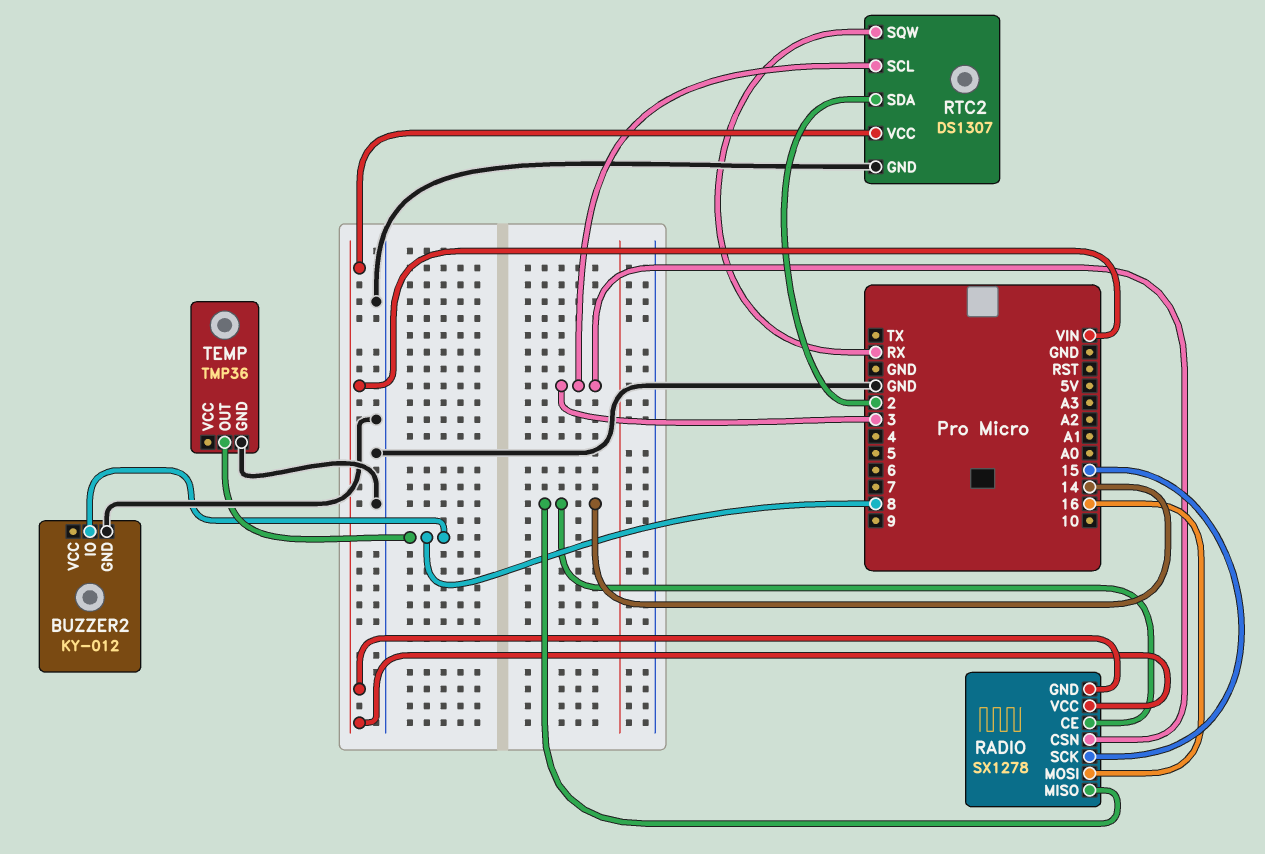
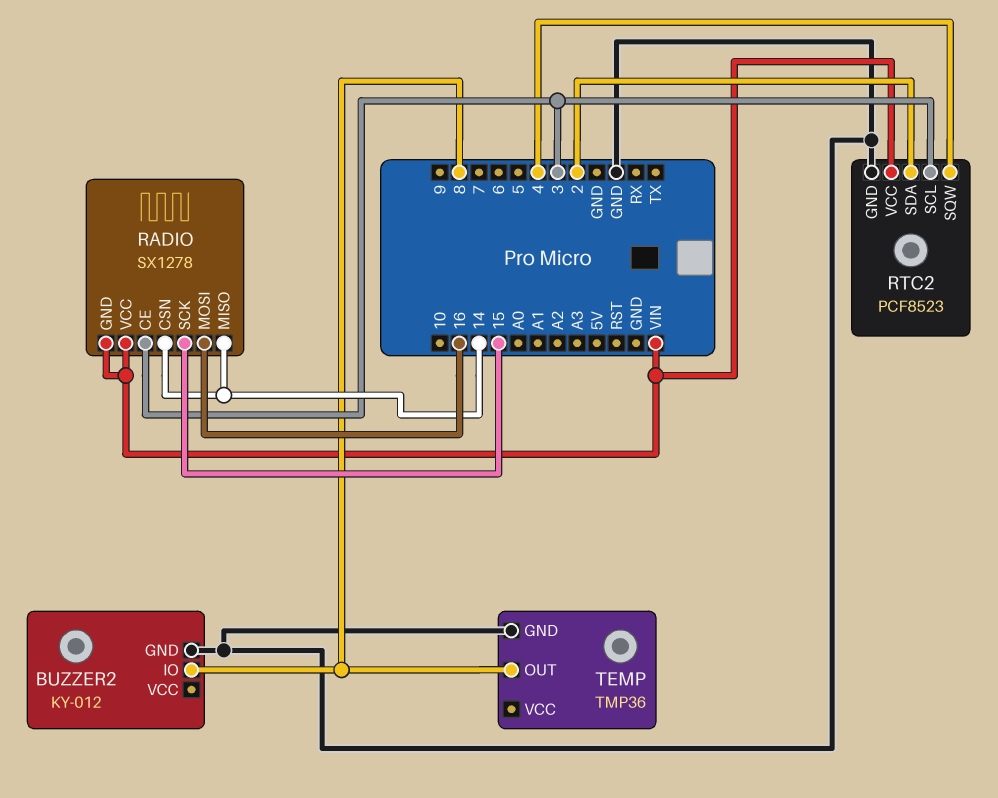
RADIO pin CE: 14 -> 3
RADIO pin CSN: 3 -> 14
RTC2: DS1307 -> PCF8523
RTC2 pin SQW: RX -> 4

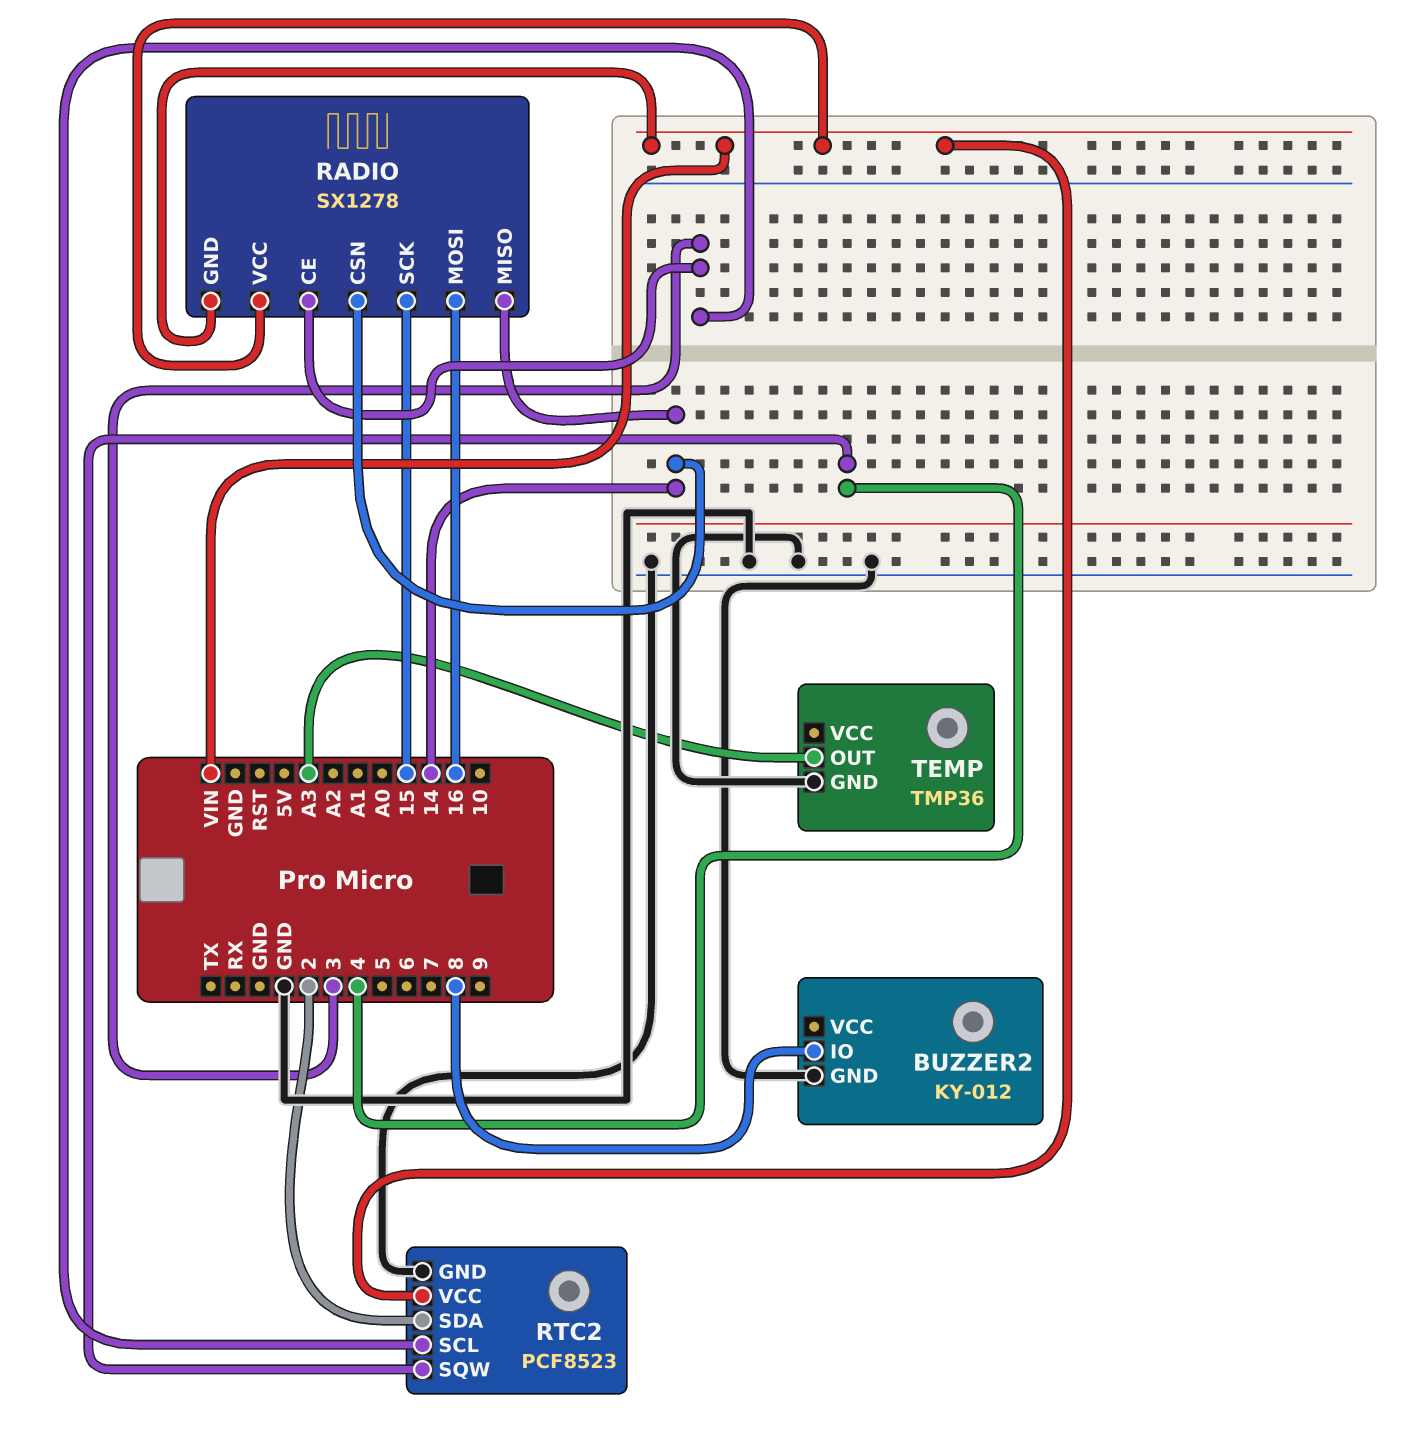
TEMP pin OUT: 8 -> A3

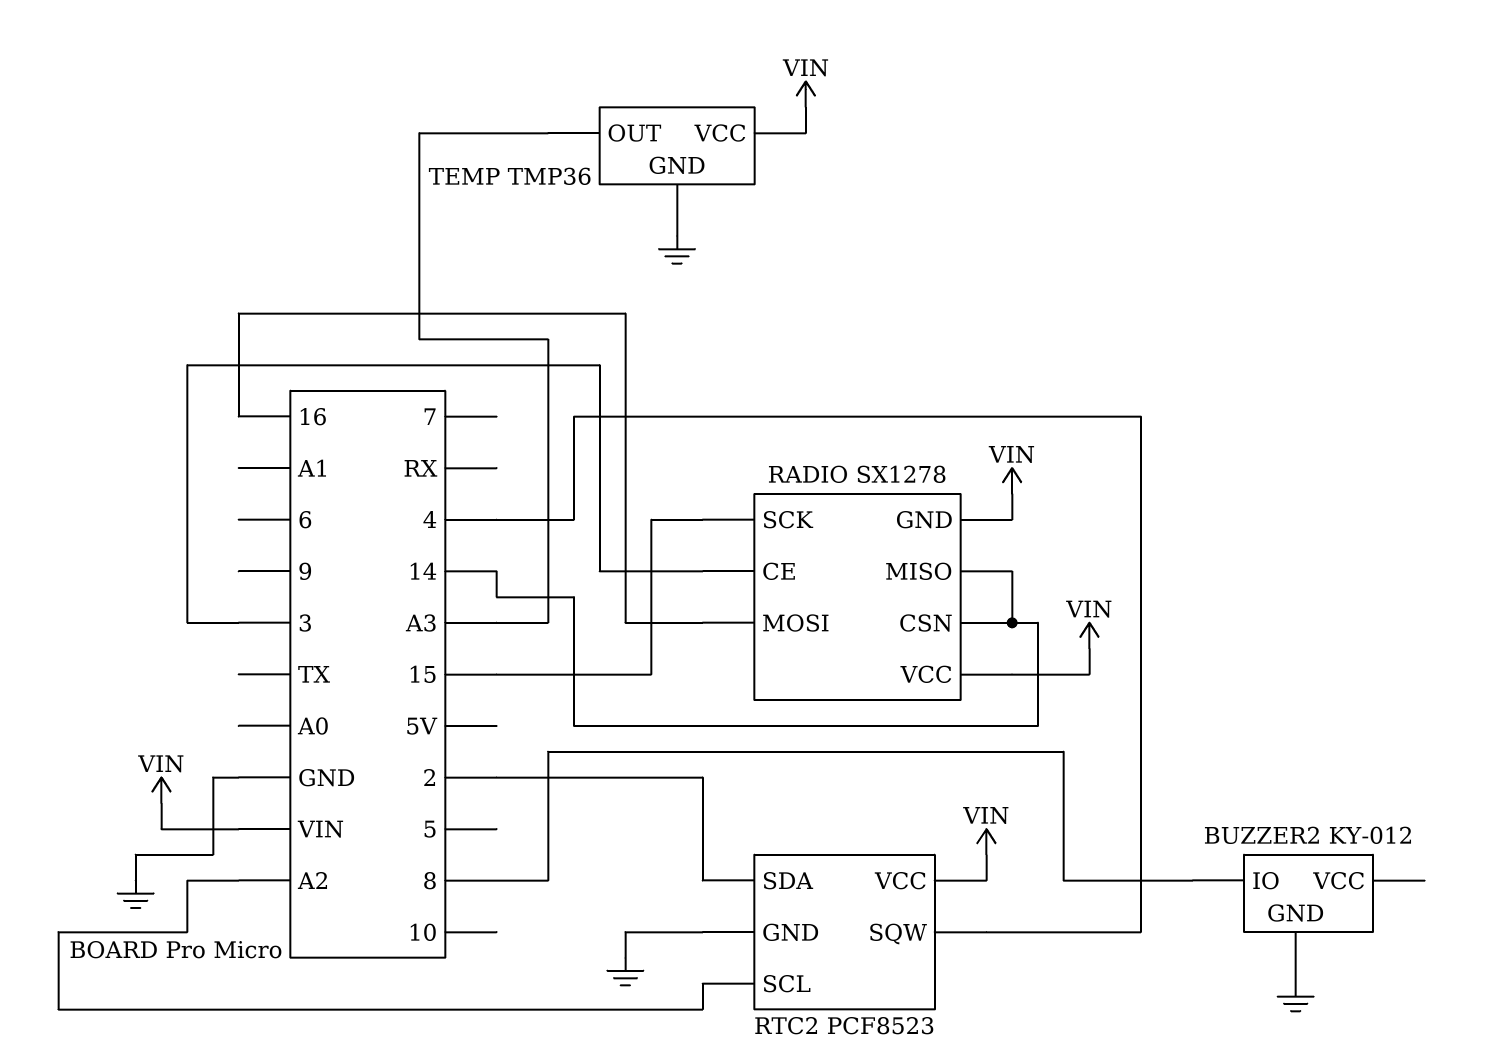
RTC2 pin SCL: 3 -> A2
TEMP pin VCC: none -> VIN

